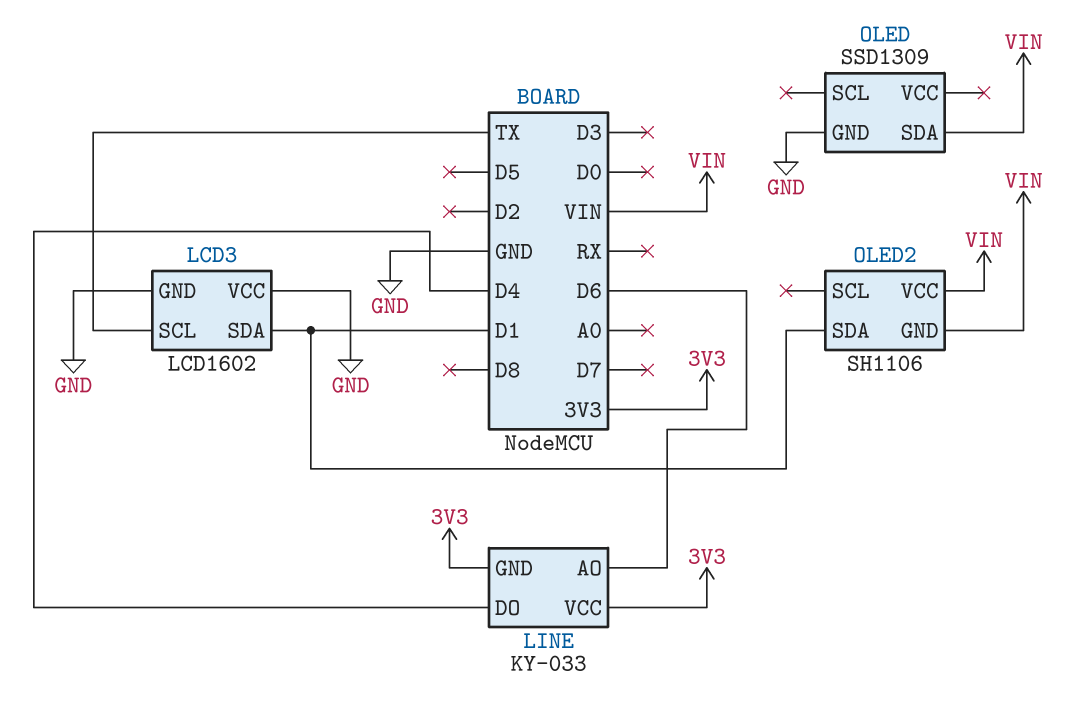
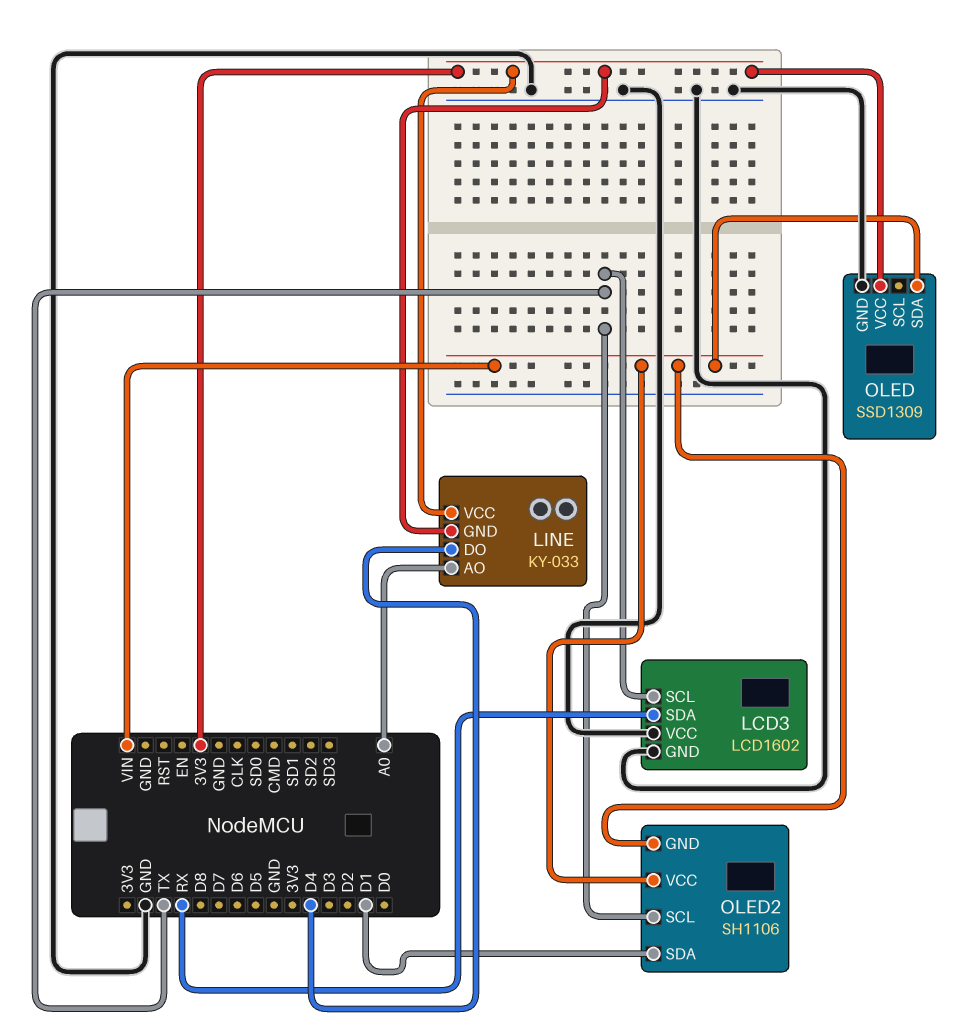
LCD3 pin SDA: D1 -> RX
LINE pin AO: D6 -> A0
OLED pin VCC: none -> 3V3
OLED2 pin SCL: none -> TX

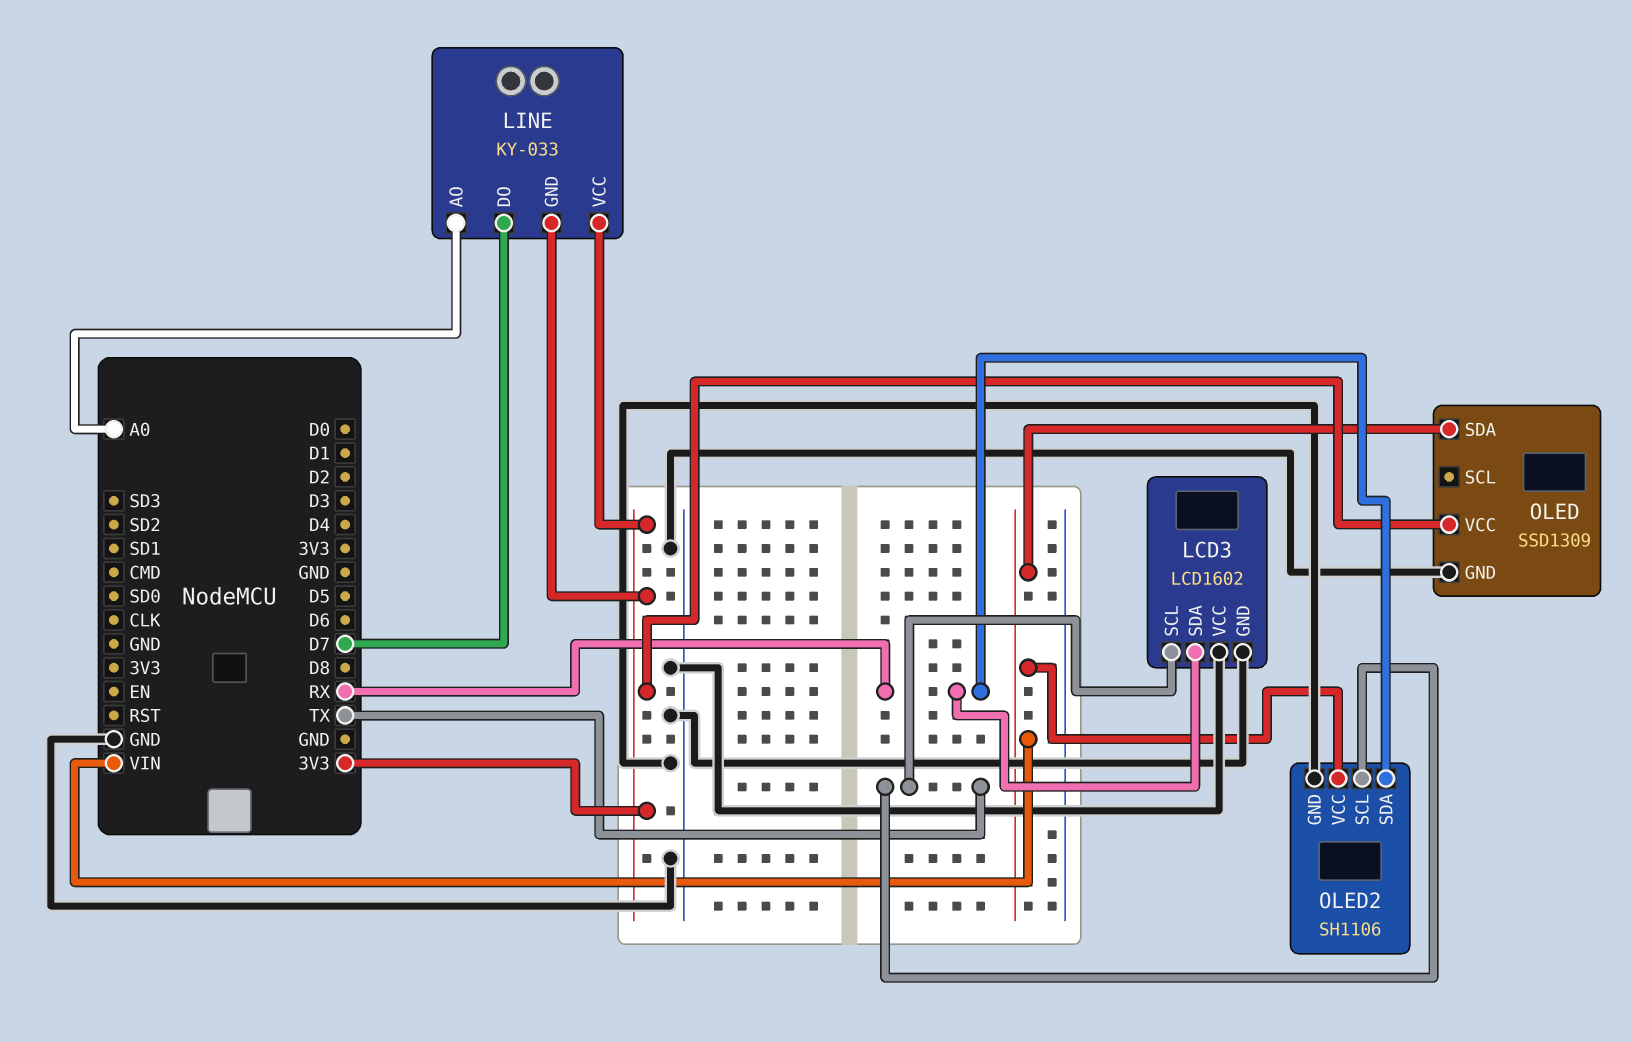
LINE pin DO: D4 -> D7
OLED2 pin GND: VIN -> GND
OLED2 pin SDA: D1 -> RX

